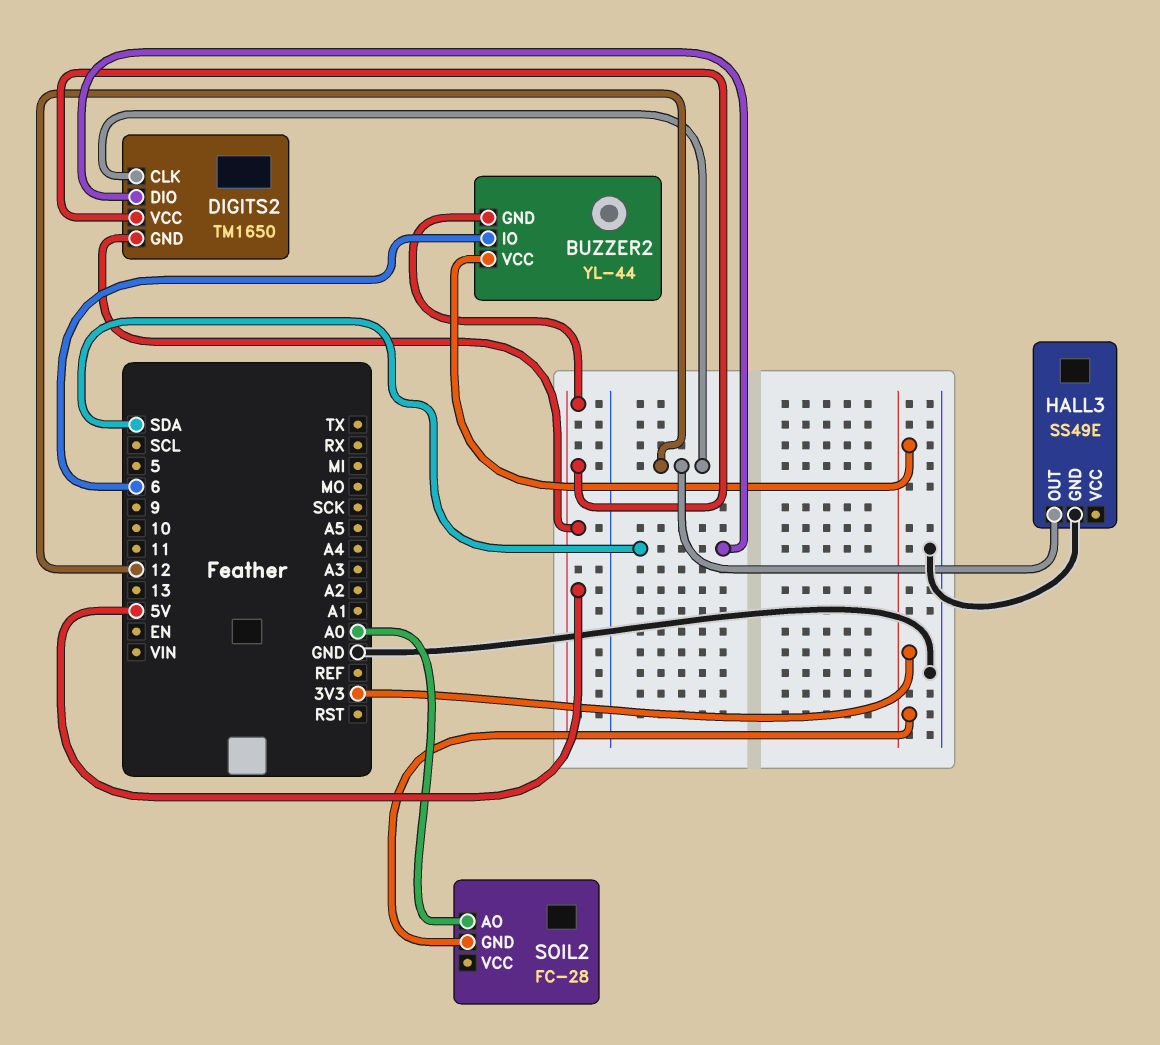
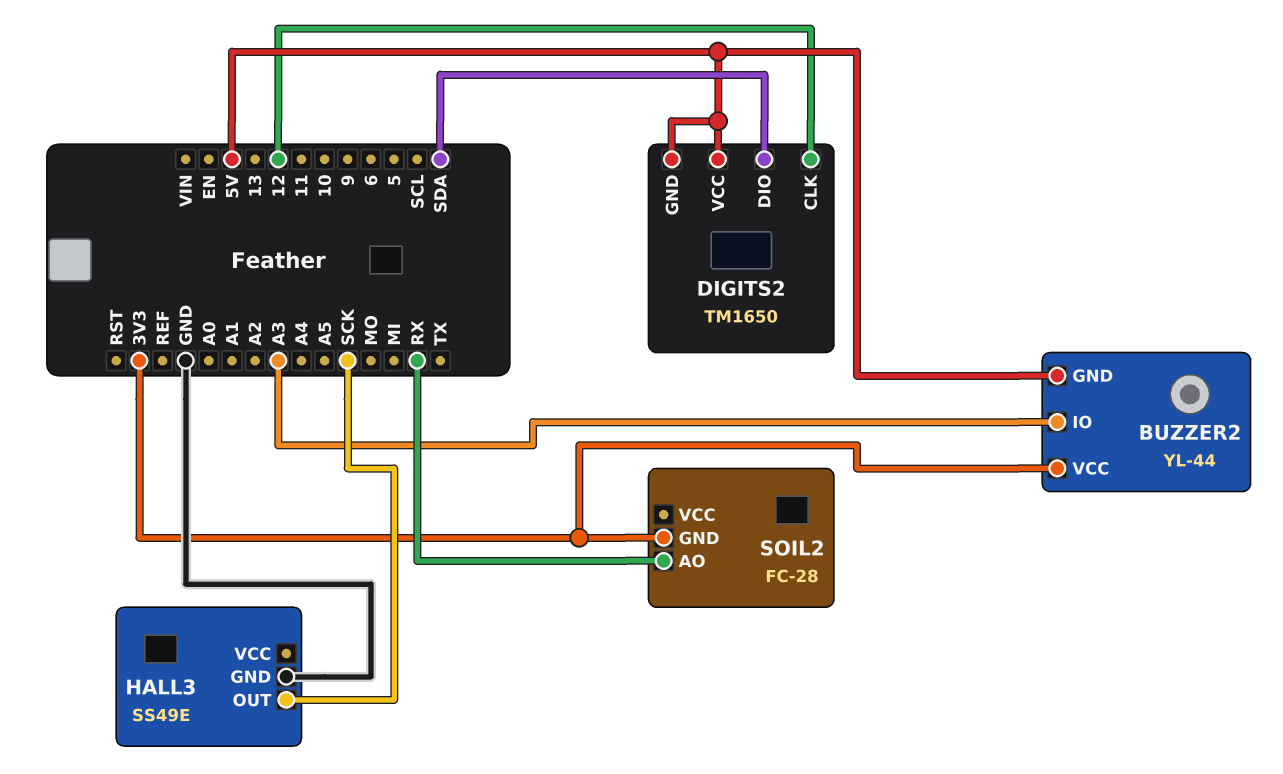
BUZZER2 pin IO: 6 -> A3
HALL3 pin OUT: 12 -> SCK
SOIL2 pin AO: A0 -> RX

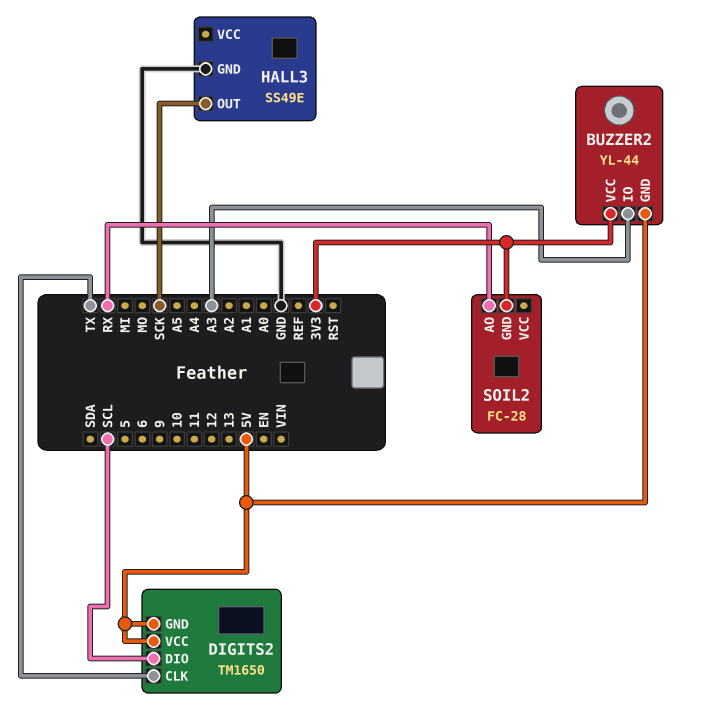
DIGITS2 pin CLK: 12 -> TX
DIGITS2 pin DIO: SDA -> SCL

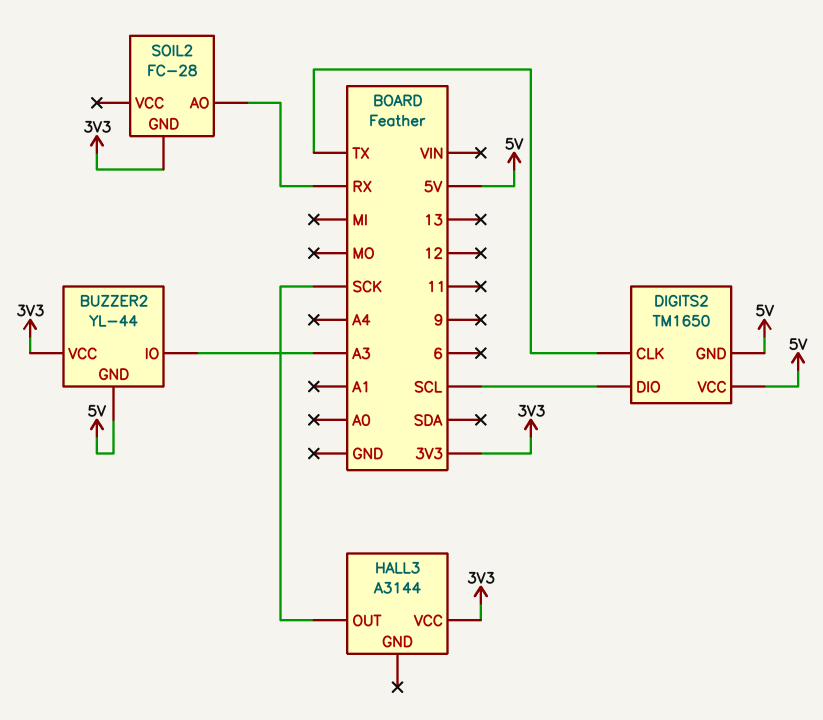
HALL3: SS49E -> A3144
HALL3 pin GND: GND -> none
HALL3 pin VCC: none -> 3V3

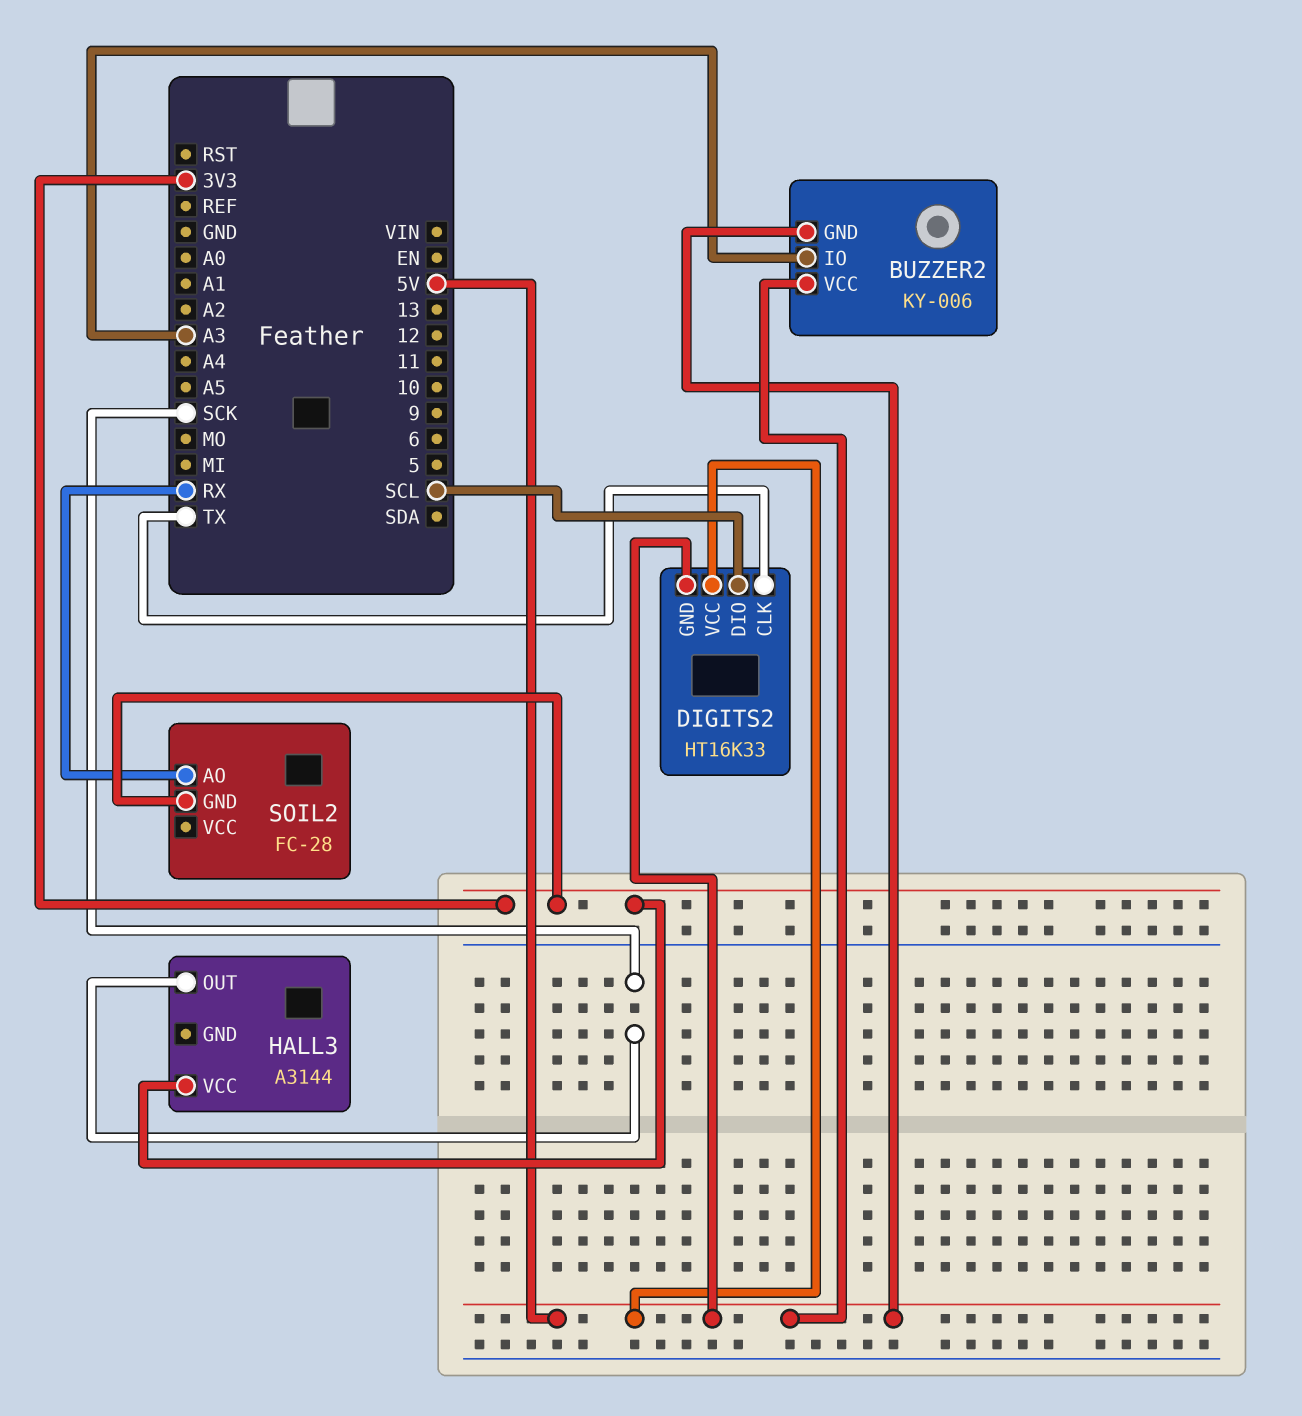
BUZZER2: YL-44 -> KY-006
BUZZER2 pin VCC: 3V3 -> 5V
DIGITS2: TM1650 -> HT16K33

